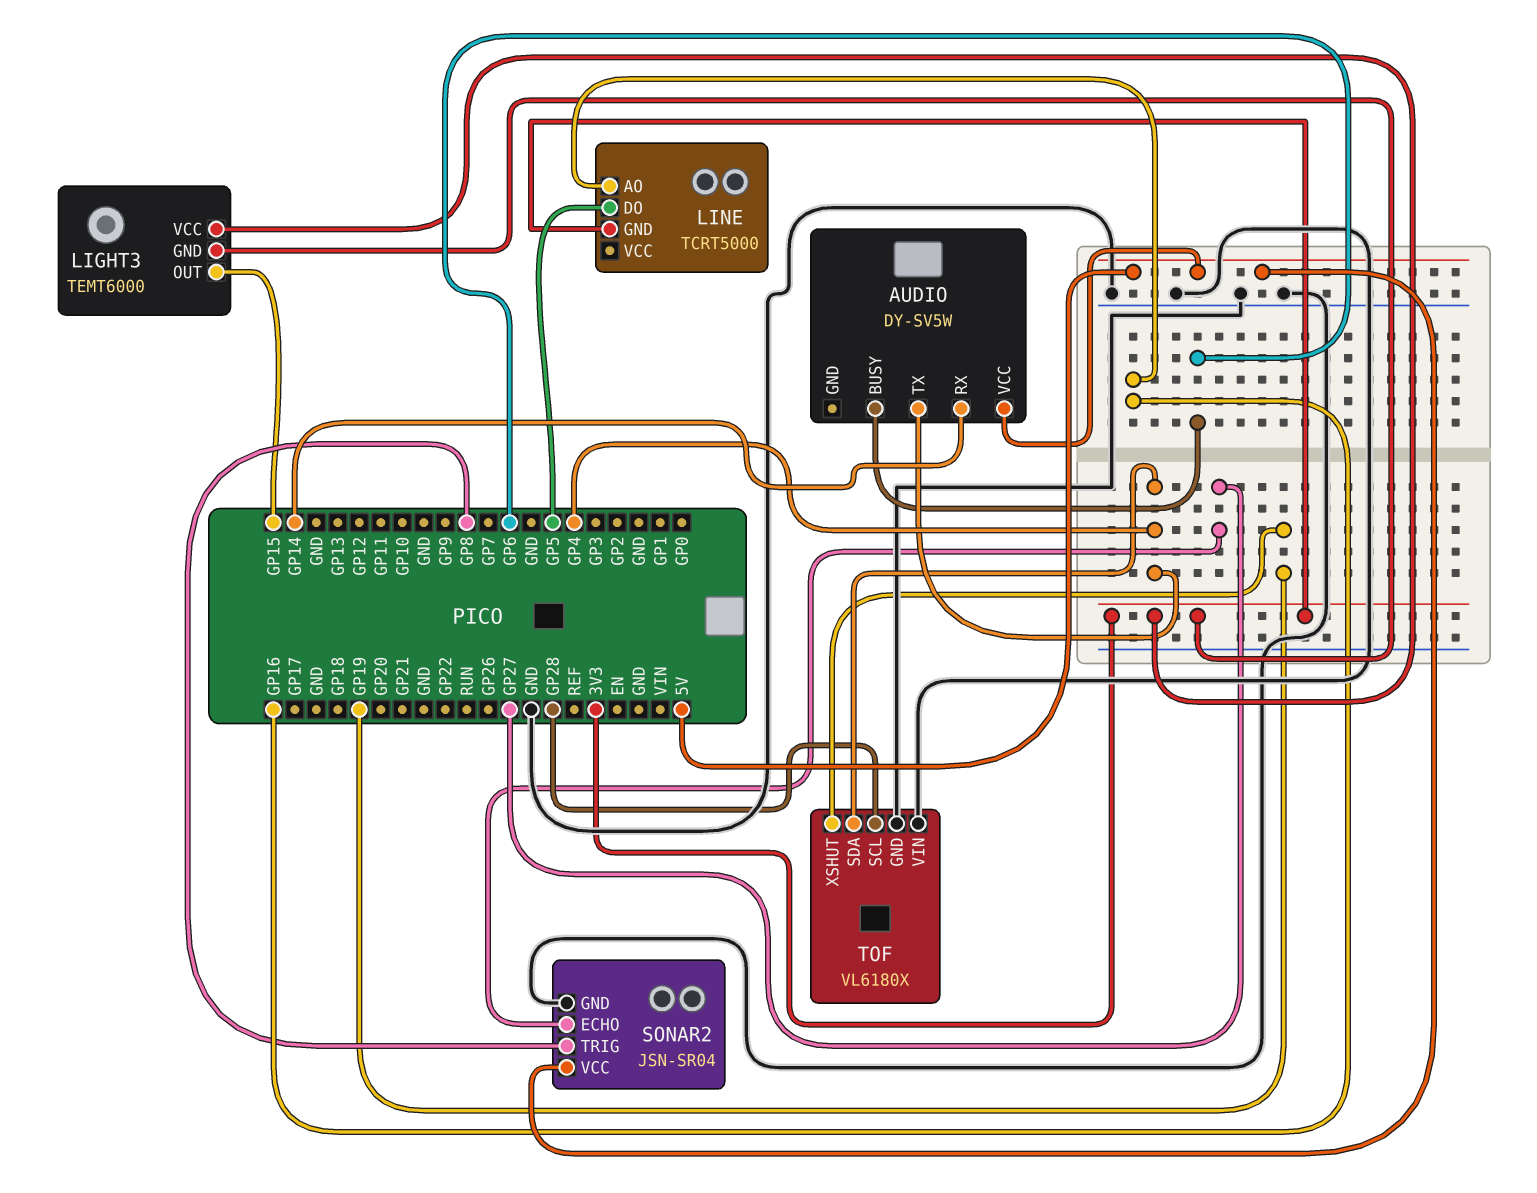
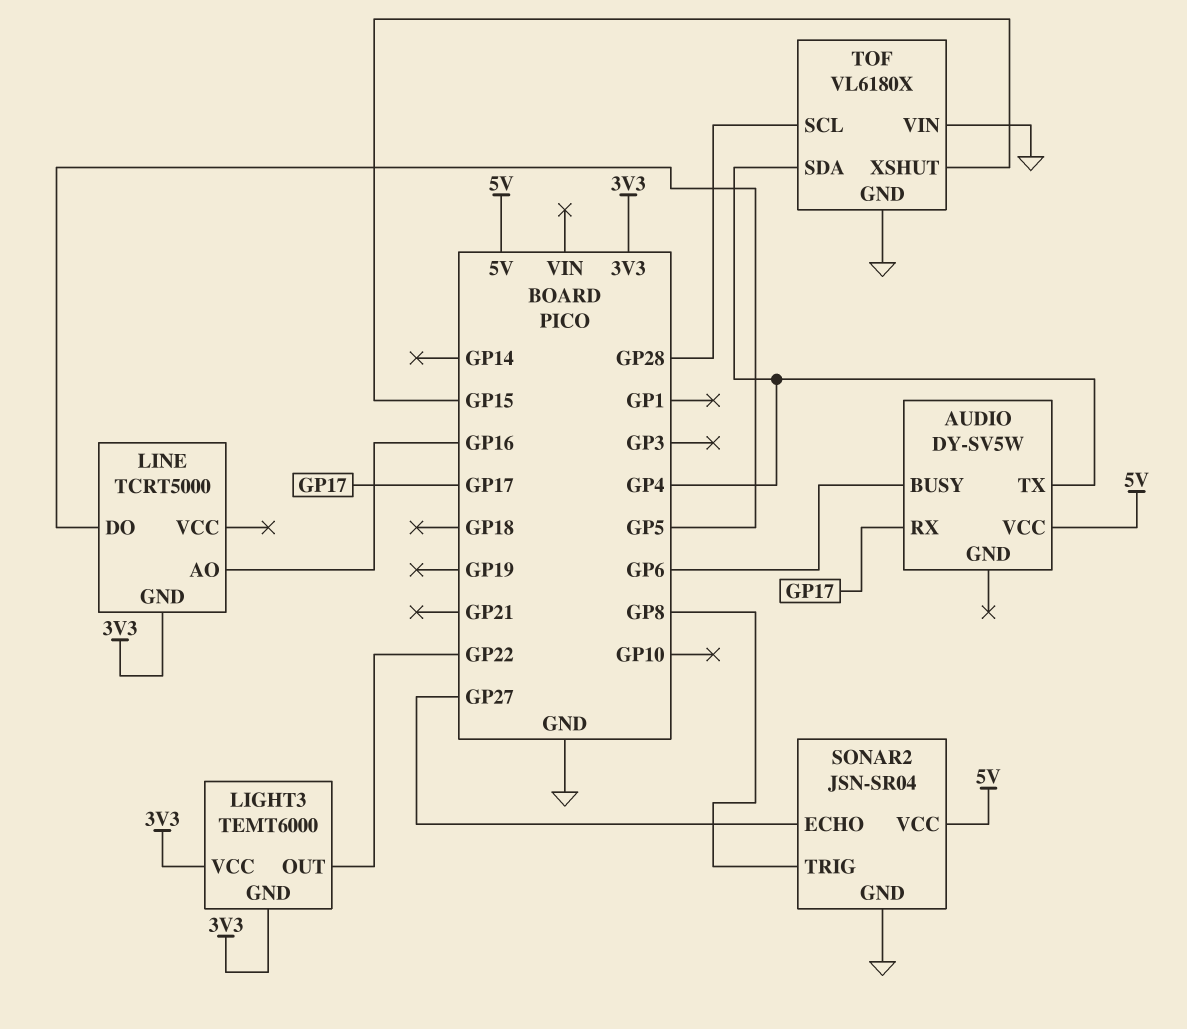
AUDIO pin RX: GP14 -> GP17
LIGHT3 pin OUT: GP15 -> GP22
TOF pin XSHUT: GP19 -> GP15

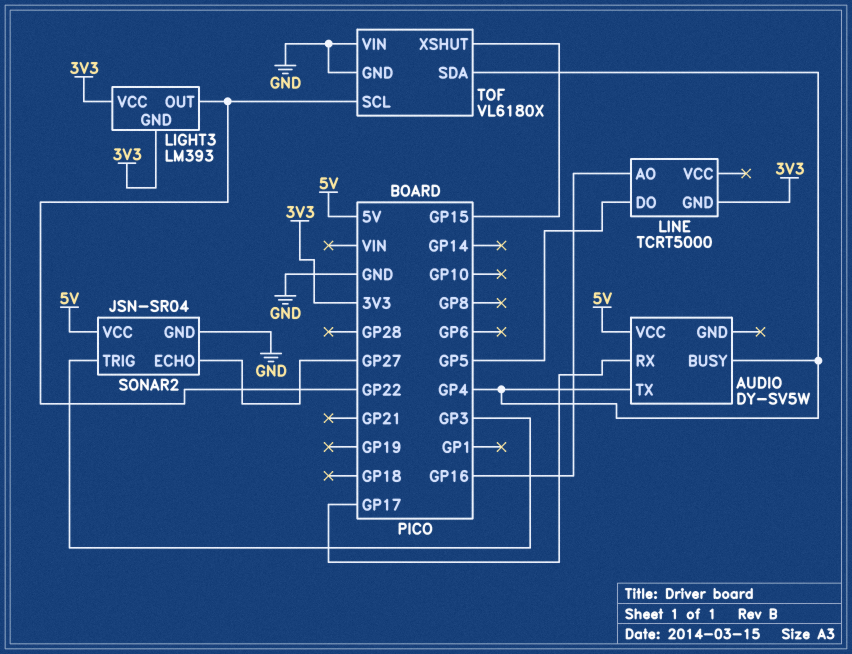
AUDIO pin BUSY: GP6 -> GP4
LIGHT3: TEMT6000 -> LM393
SONAR2 pin TRIG: GP8 -> GP3
TOF pin SCL: GP28 -> GP22

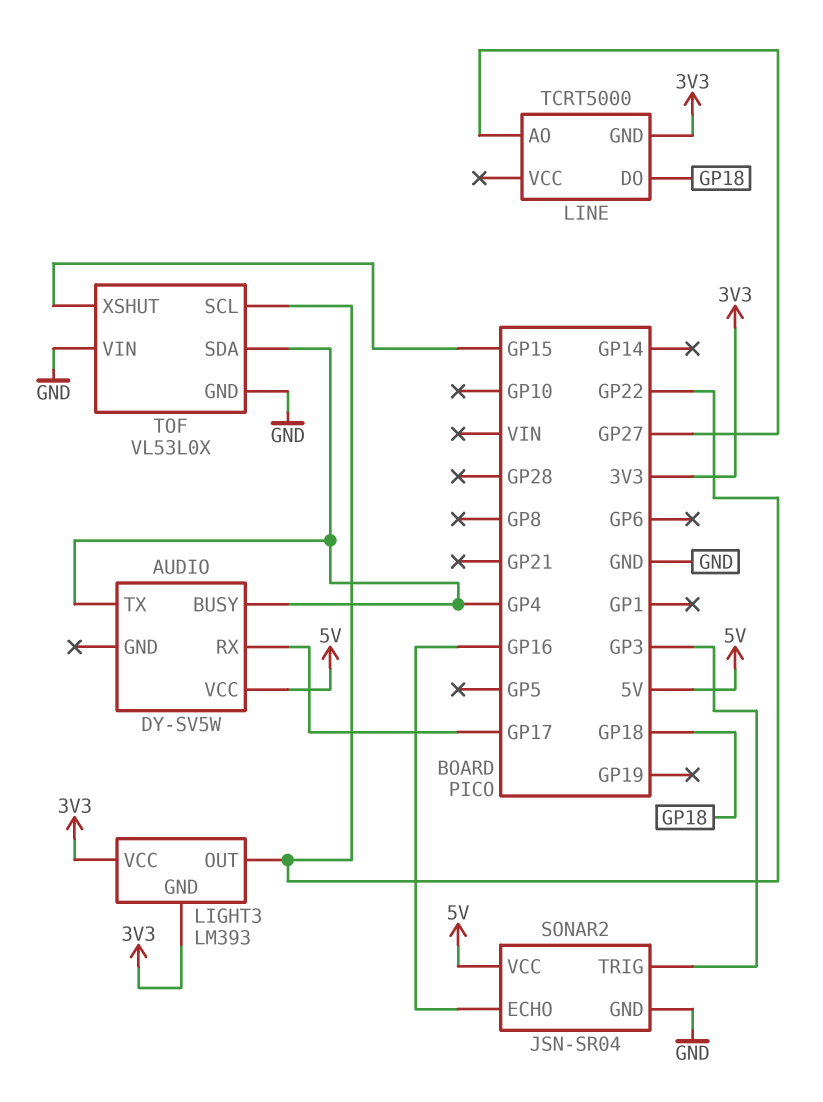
LINE pin AO: GP16 -> GP27
LINE pin DO: GP5 -> GP18
SONAR2 pin ECHO: GP27 -> GP16
TOF: VL6180X -> VL53L0X

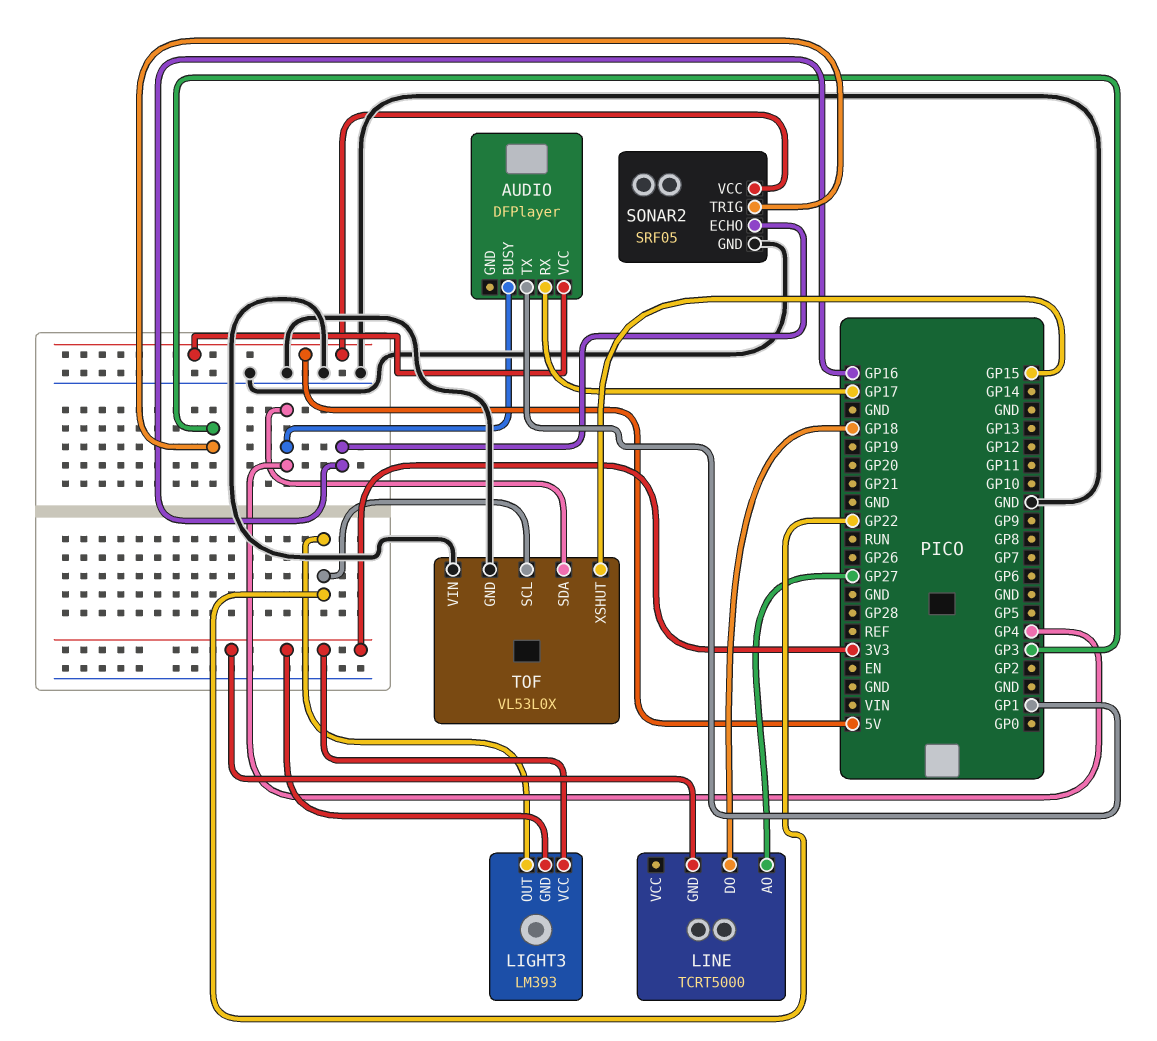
AUDIO: DY-SV5W -> DFPlayer
AUDIO pin TX: GP4 -> GP1
SONAR2: JSN-SR04 -> SRF05

